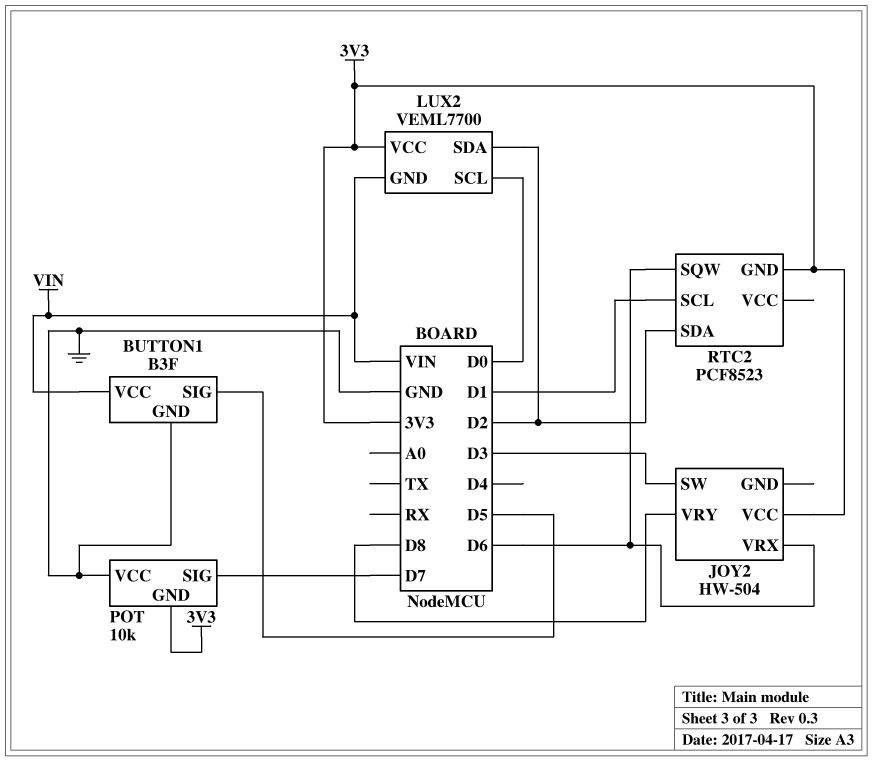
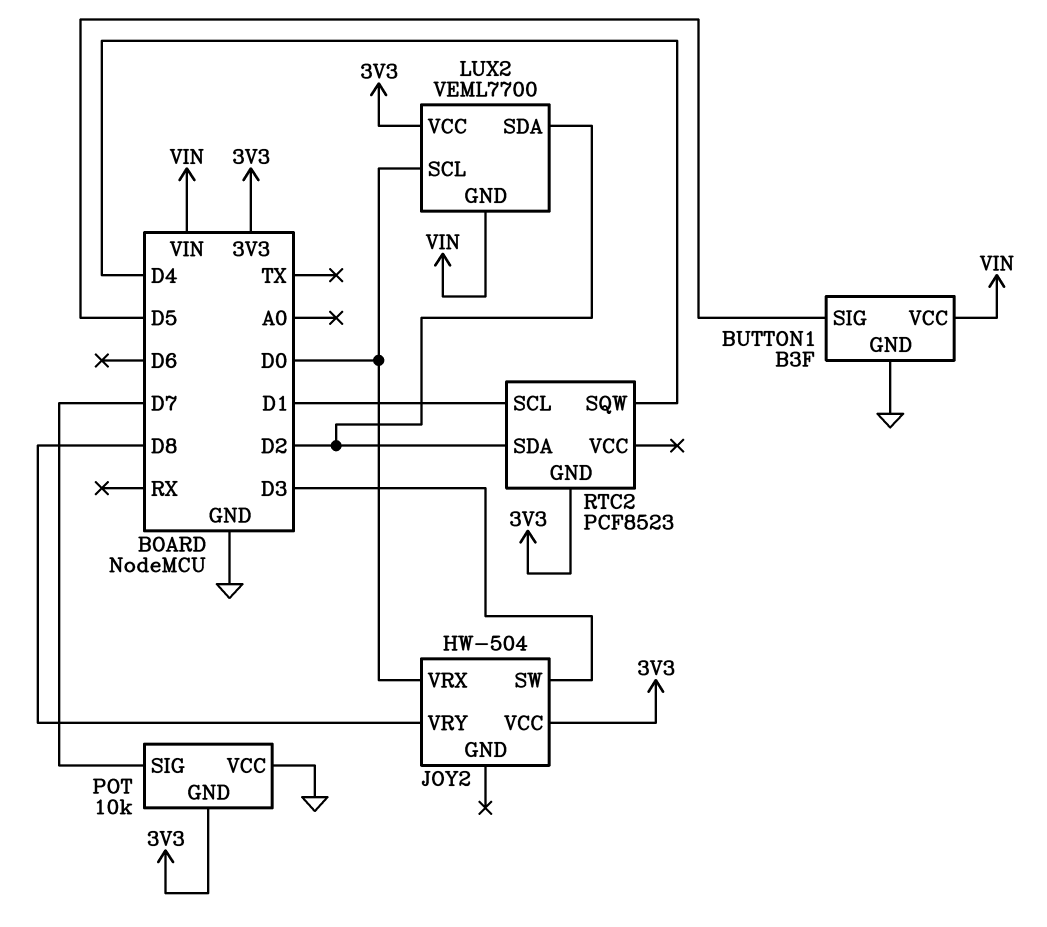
JOY2 pin VRX: D6 -> D0
RTC2 pin SQW: D6 -> D4

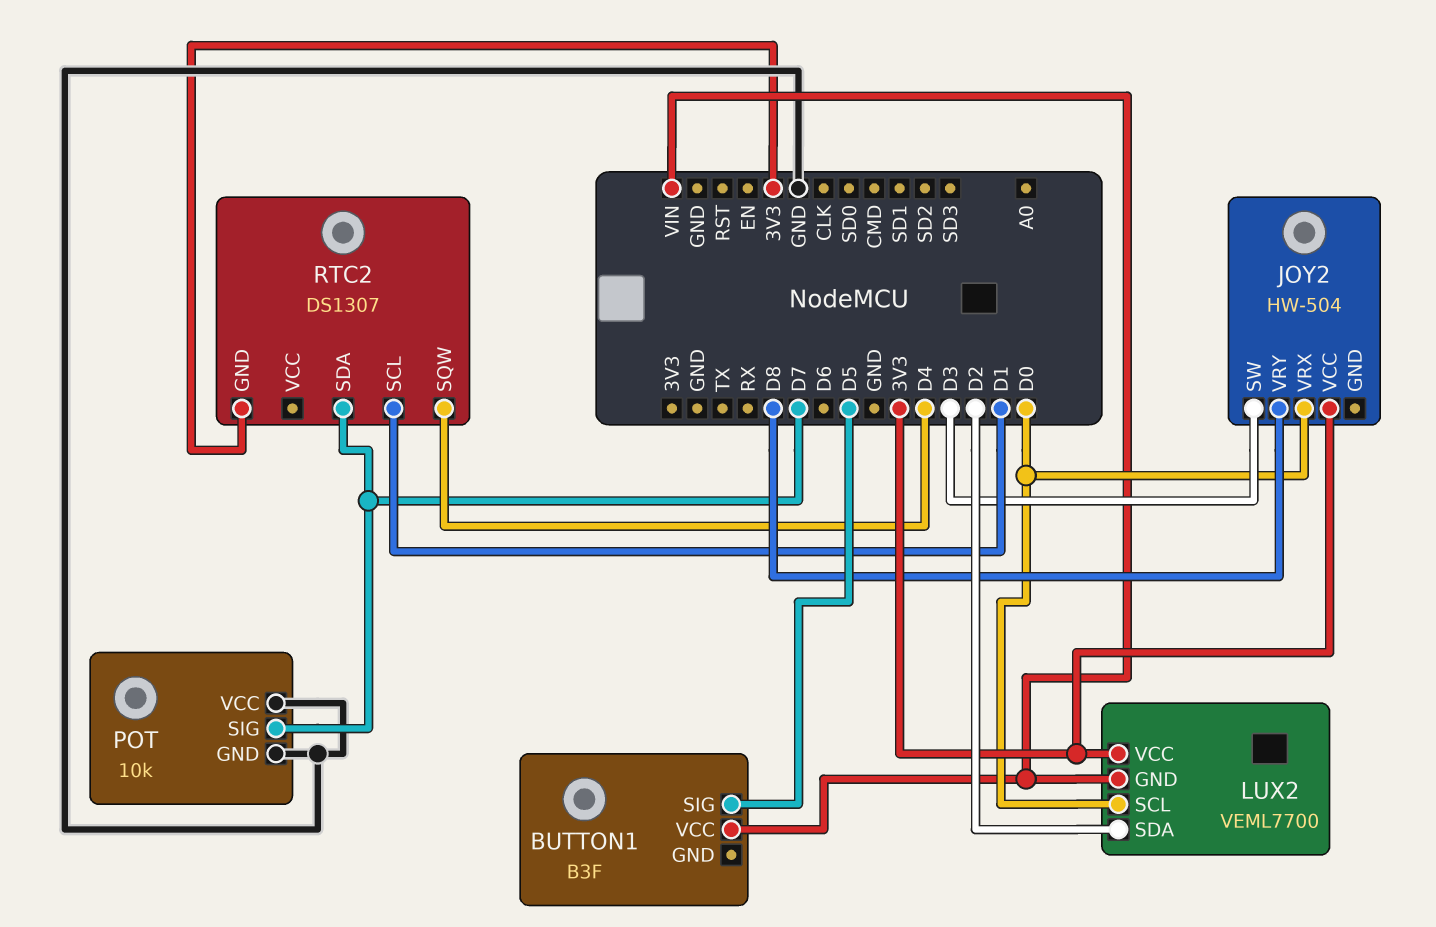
BUTTON1 pin GND: GND -> none
POT pin GND: 3V3 -> GND
RTC2: PCF8523 -> DS1307
RTC2 pin SDA: D2 -> D7

